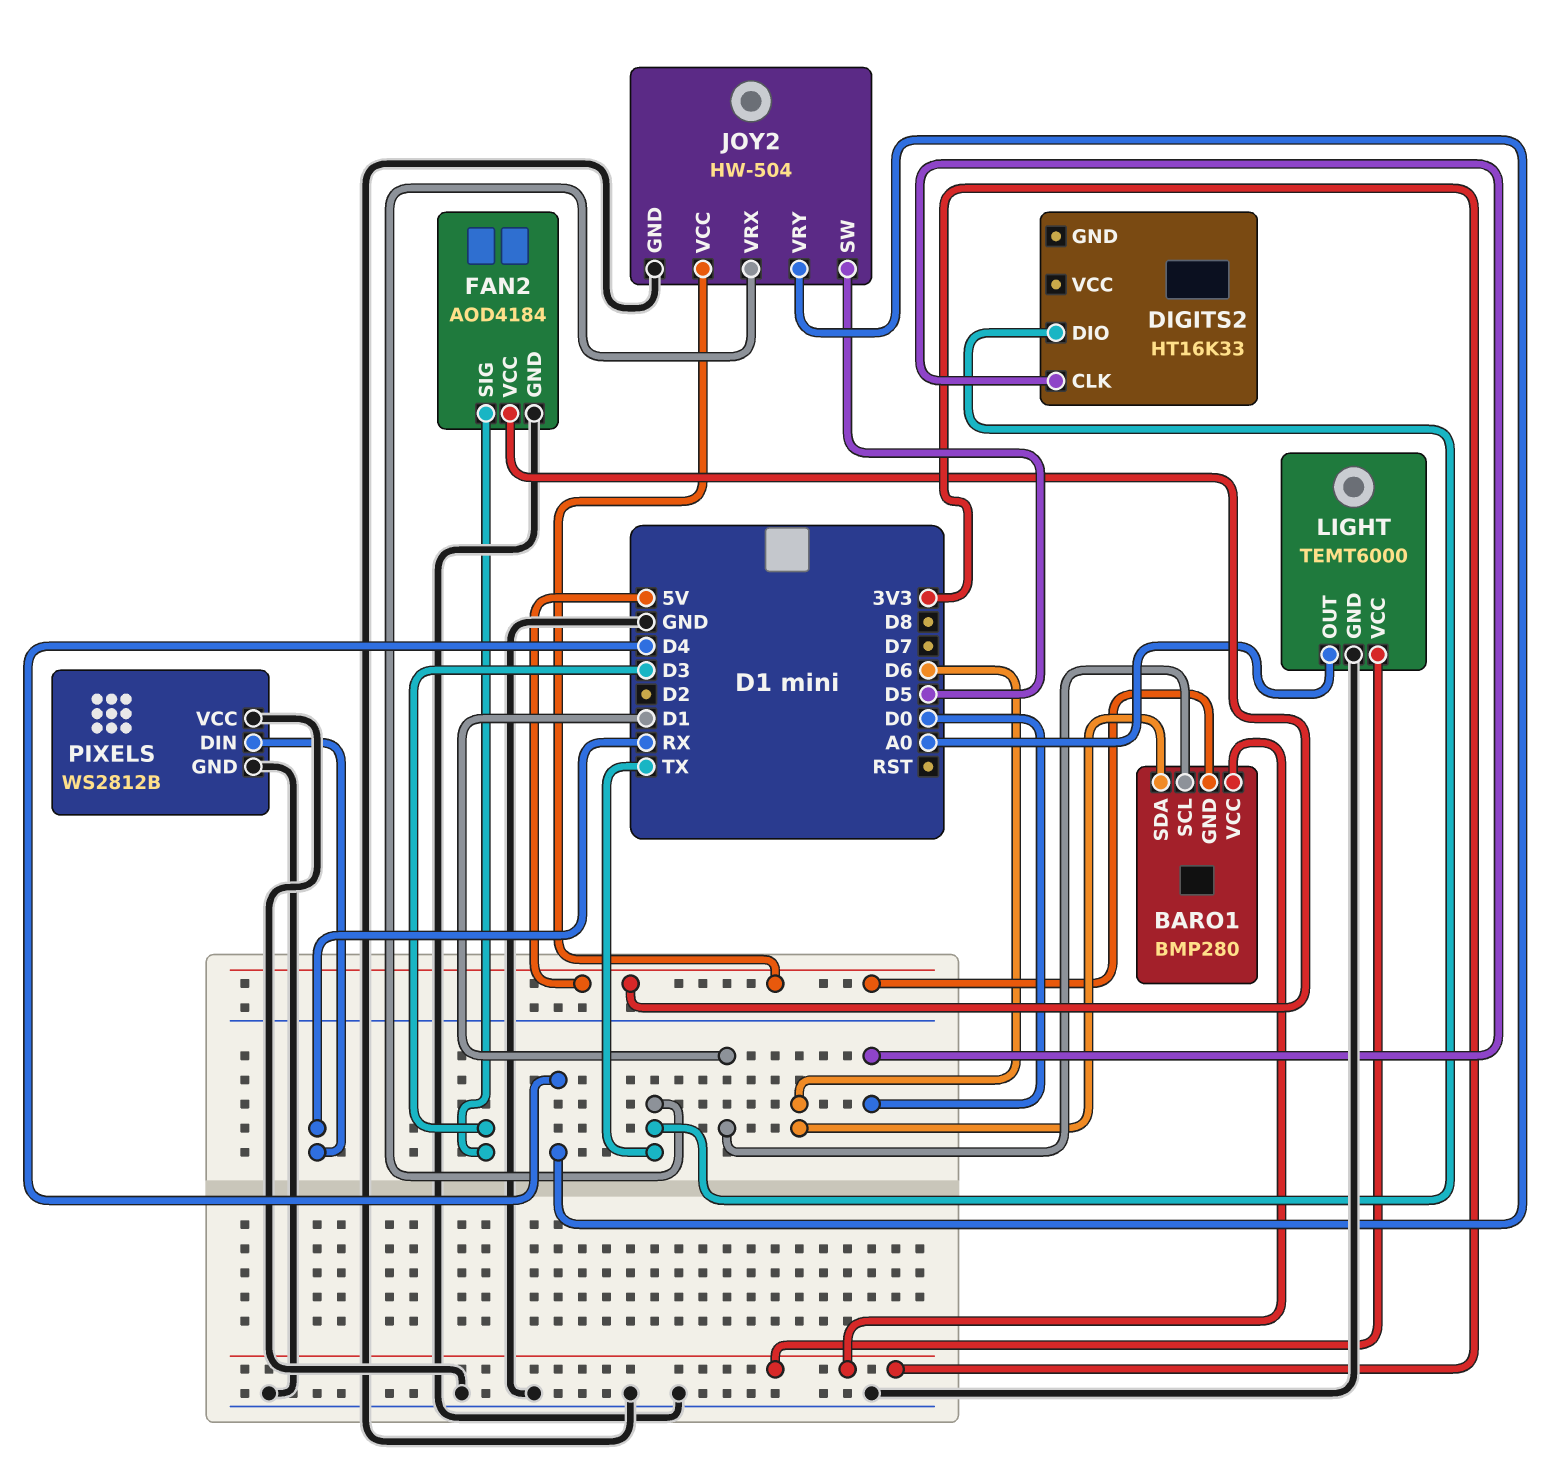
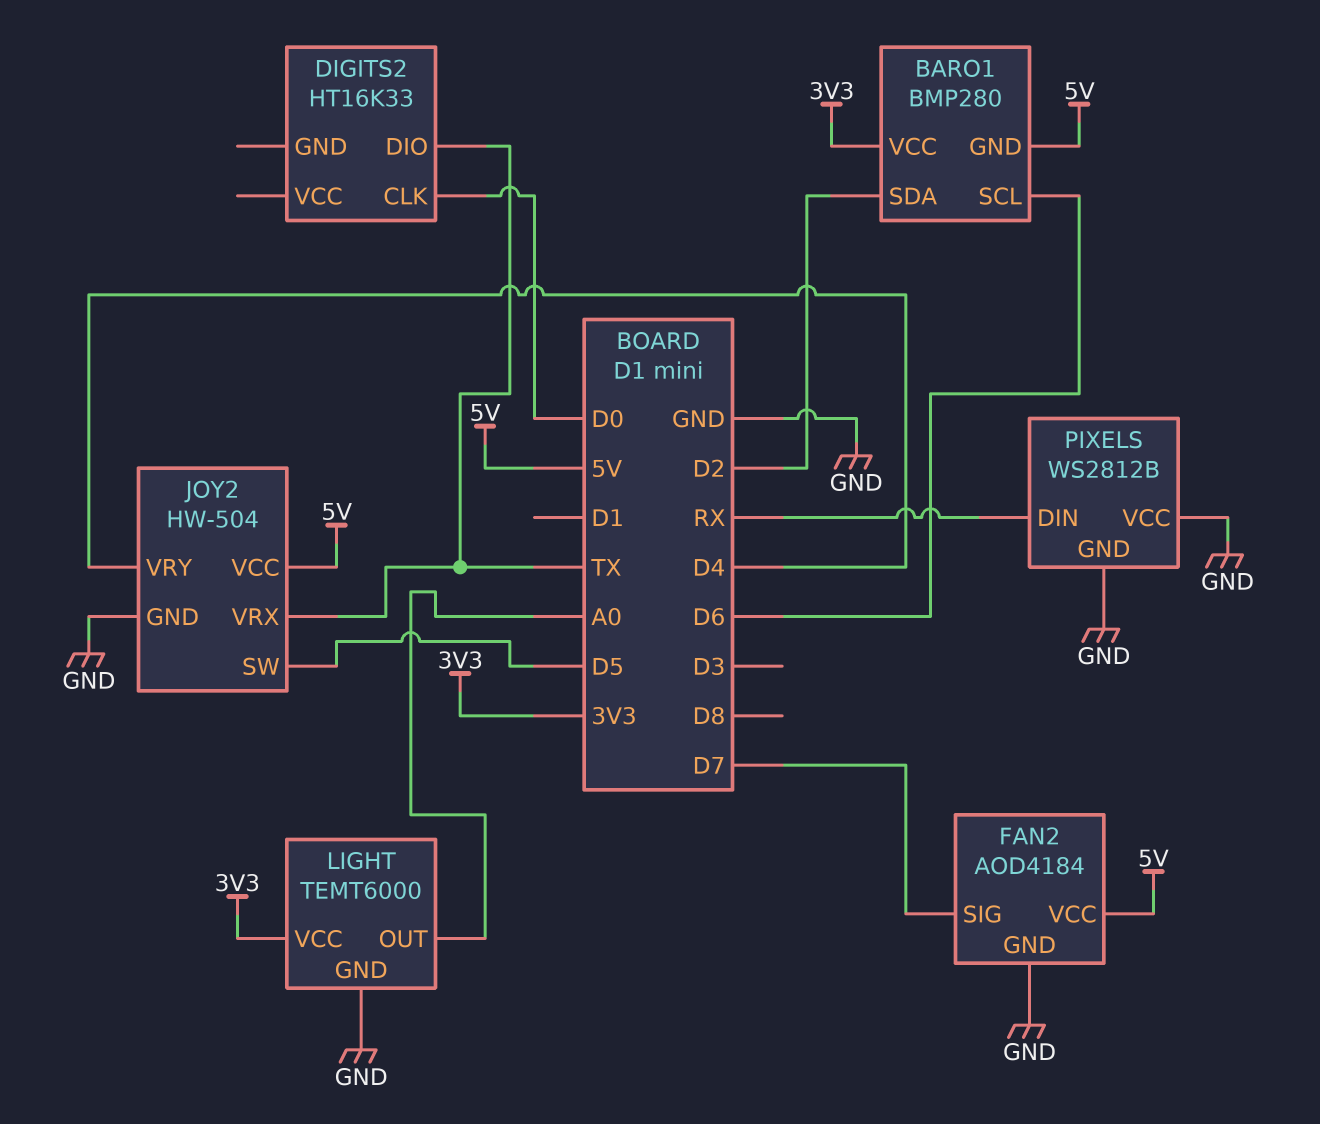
BARO1 pin SCL: D1 -> D6
BARO1 pin SDA: D6 -> D2
FAN2 pin SIG: D3 -> D7

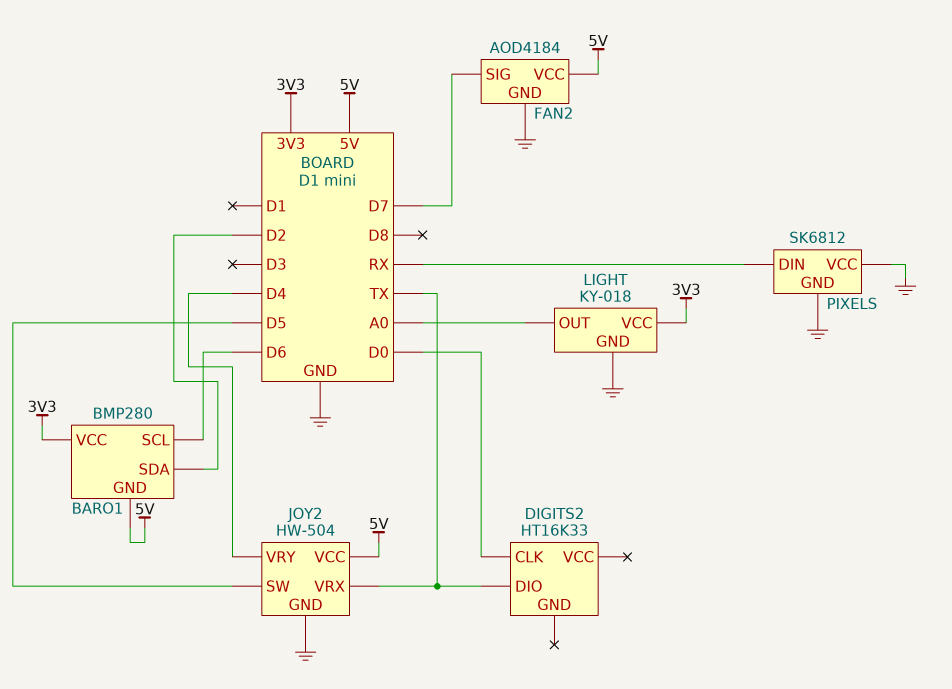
LIGHT: TEMT6000 -> KY-018
PIXELS: WS2812B -> SK6812

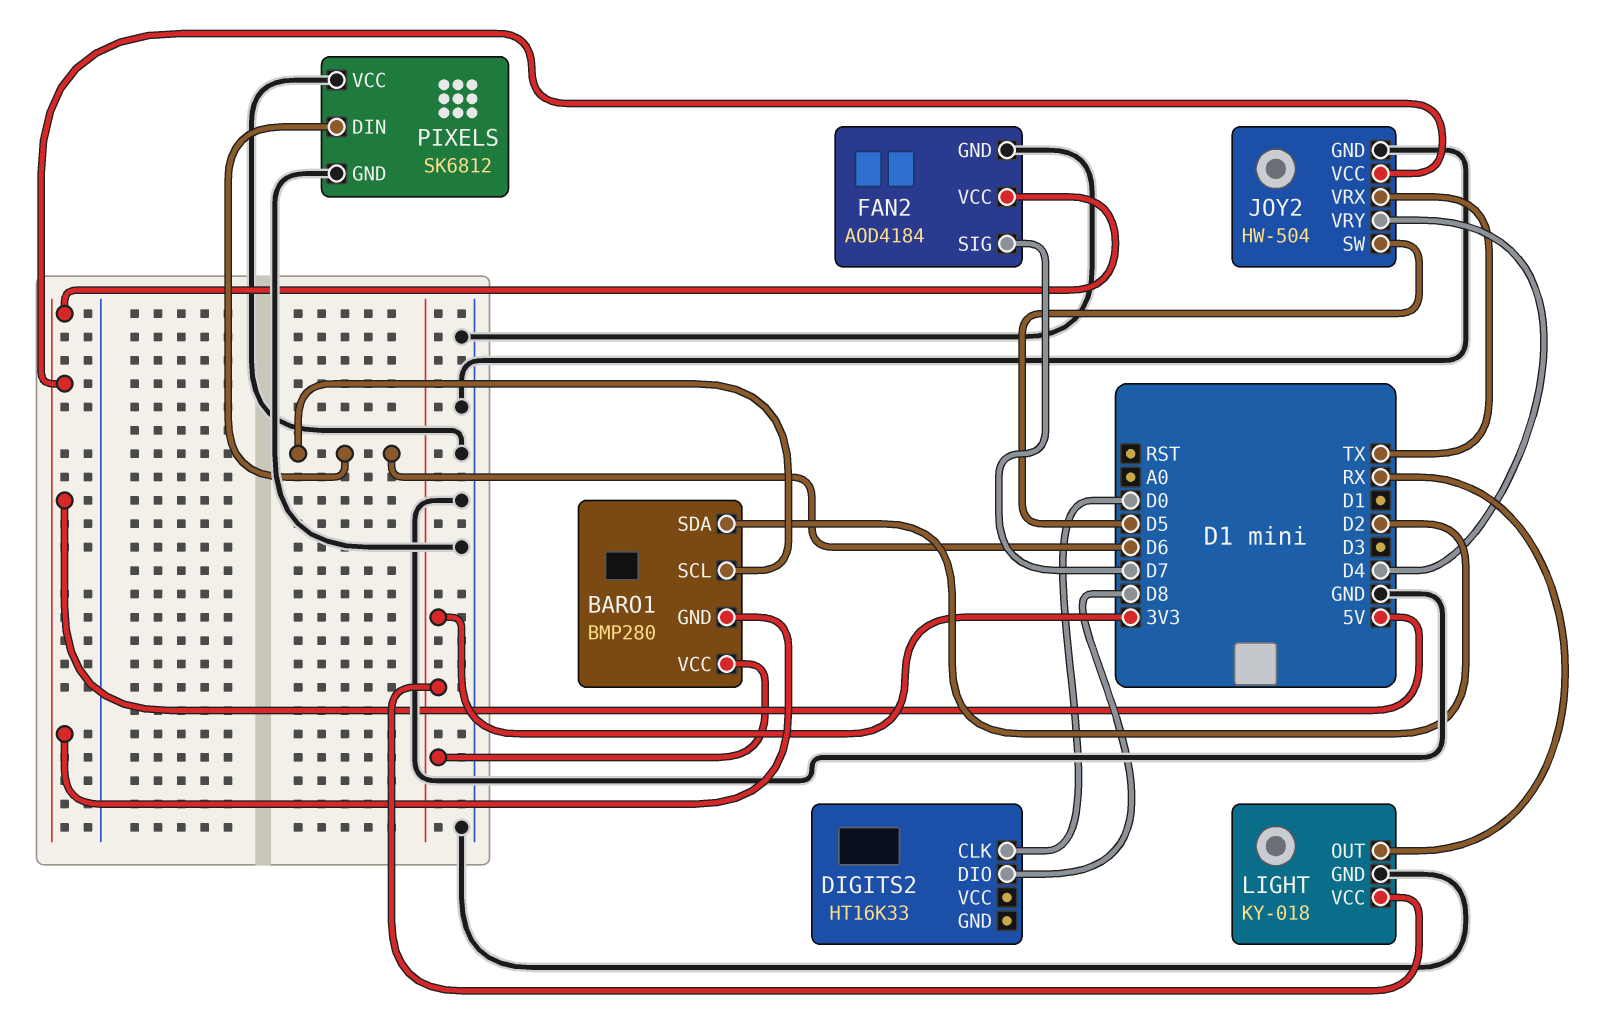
DIGITS2 pin DIO: TX -> D8
LIGHT pin OUT: A0 -> RX
PIXELS pin DIN: RX -> D6

